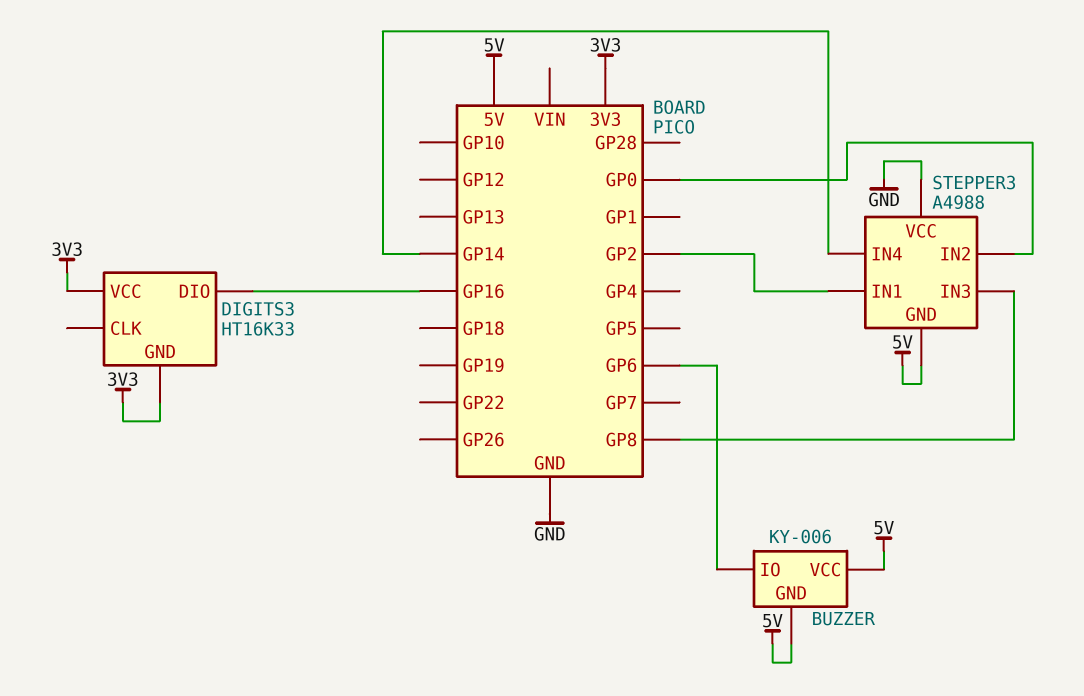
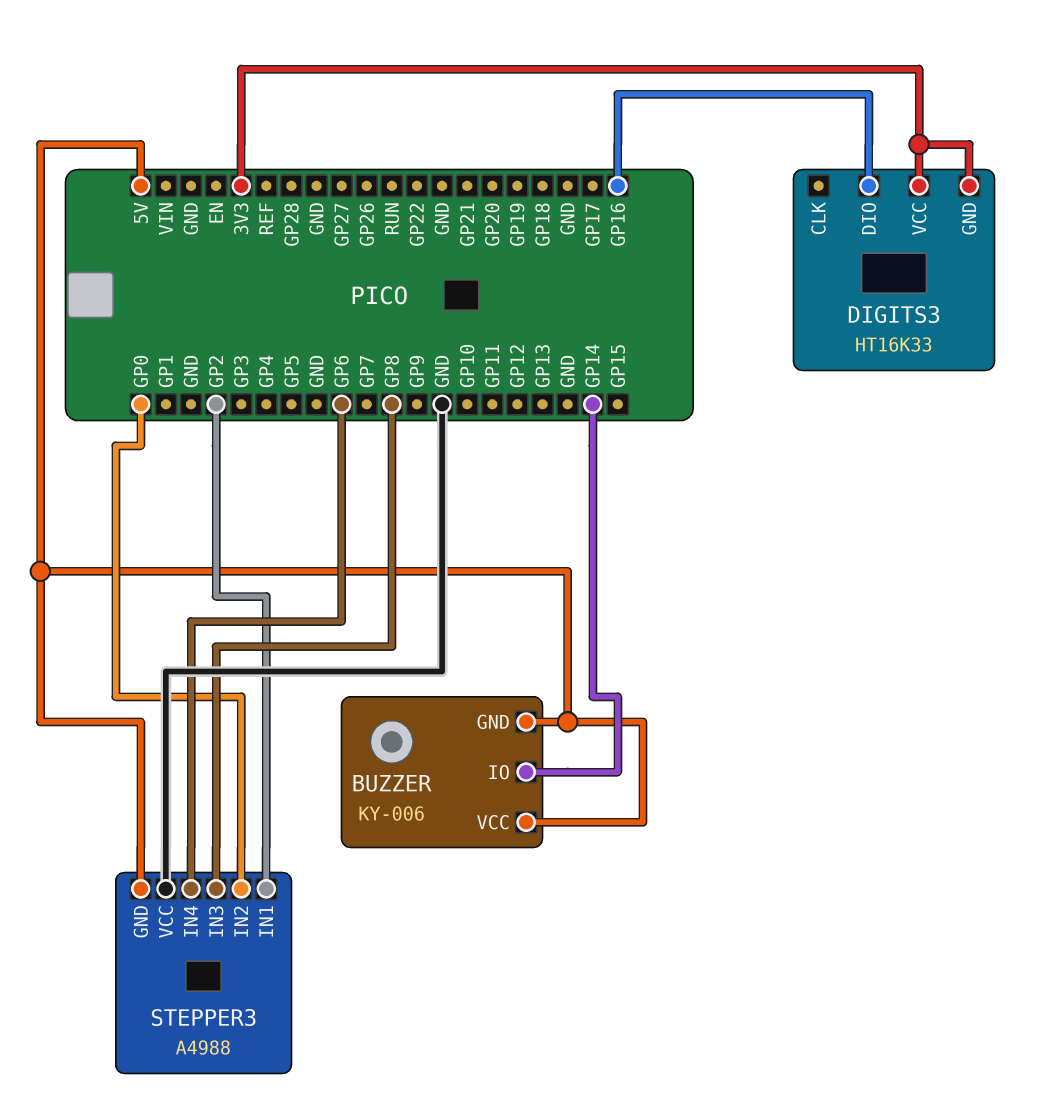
BUZZER pin IO: GP6 -> GP14
STEPPER3 pin IN4: GP14 -> GP6

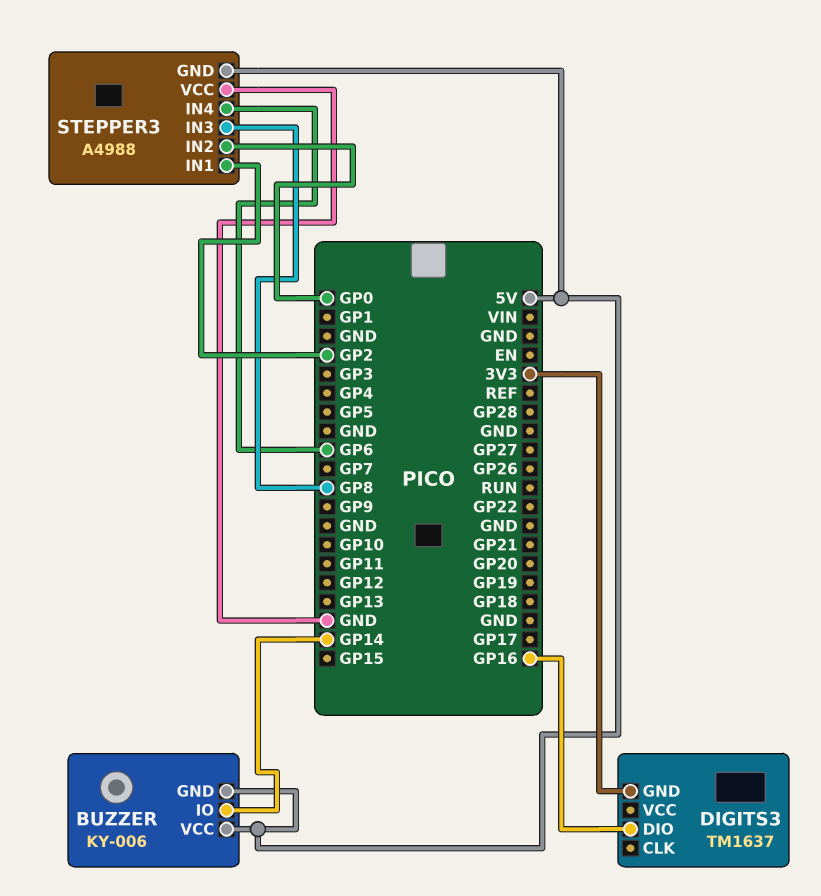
DIGITS3: HT16K33 -> TM1637
DIGITS3 pin VCC: 3V3 -> none

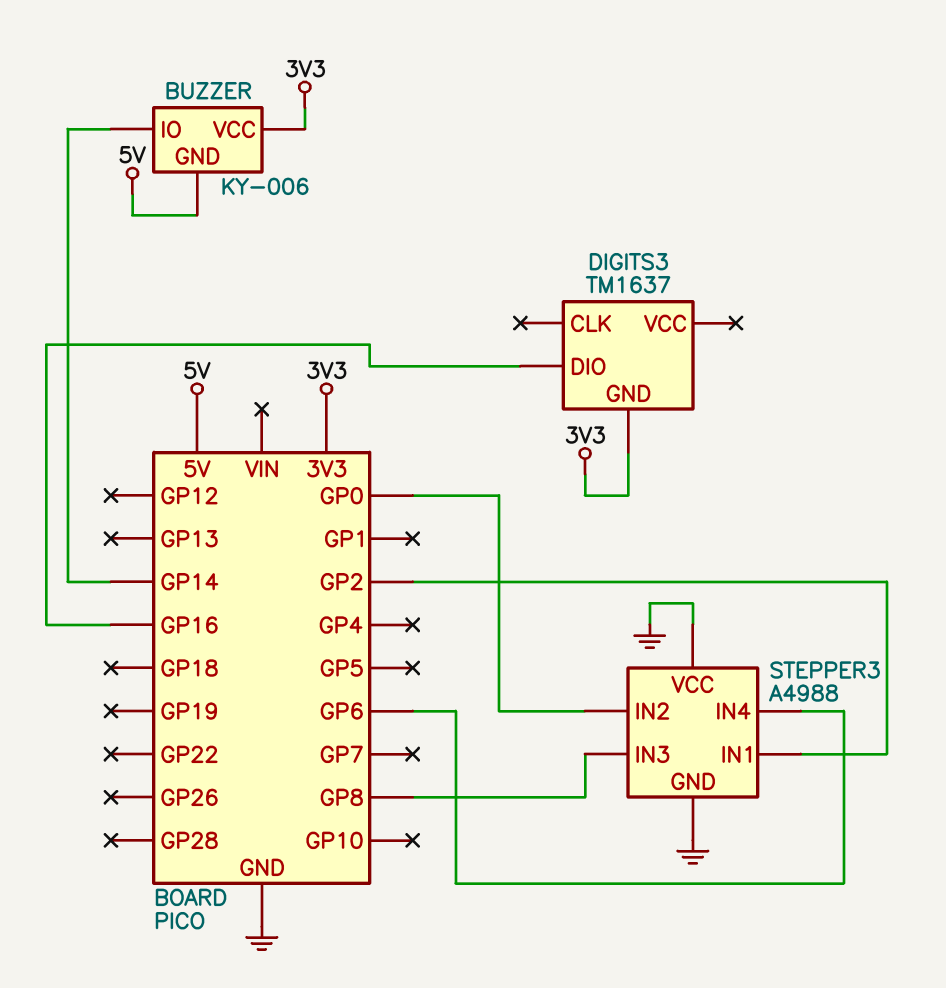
BUZZER pin VCC: 5V -> 3V3
STEPPER3 pin GND: 5V -> GND

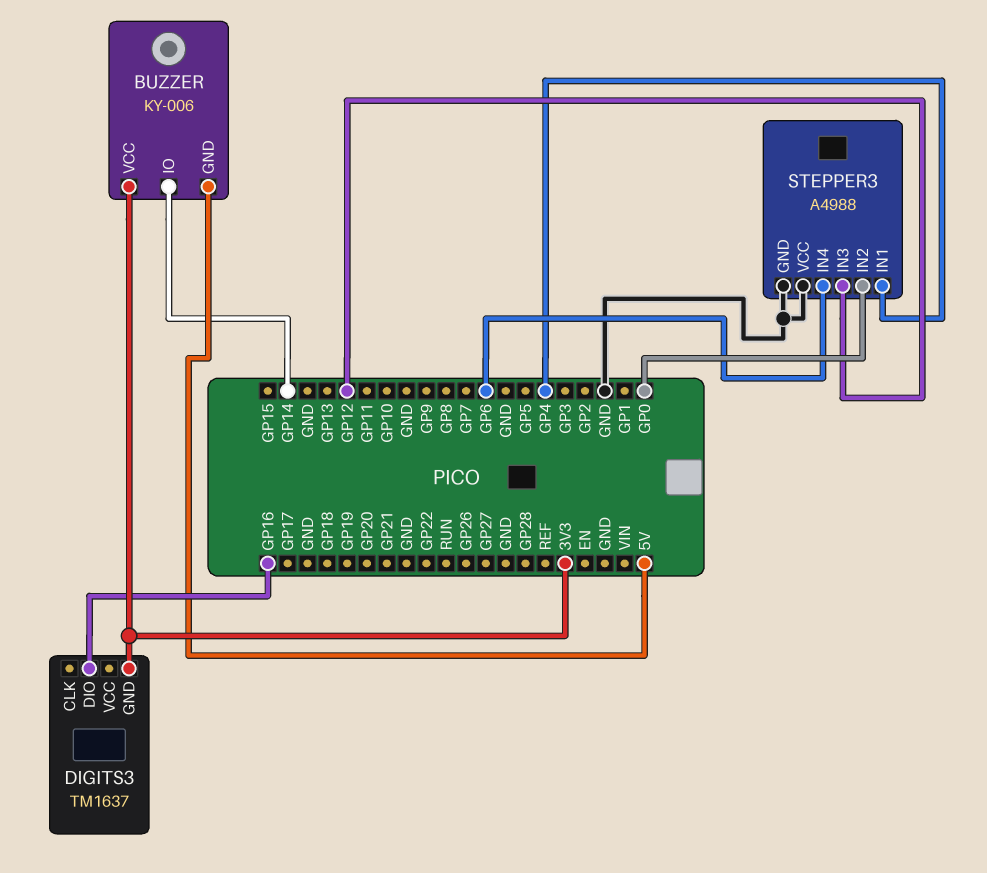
STEPPER3 pin IN1: GP2 -> GP4
STEPPER3 pin IN3: GP8 -> GP12

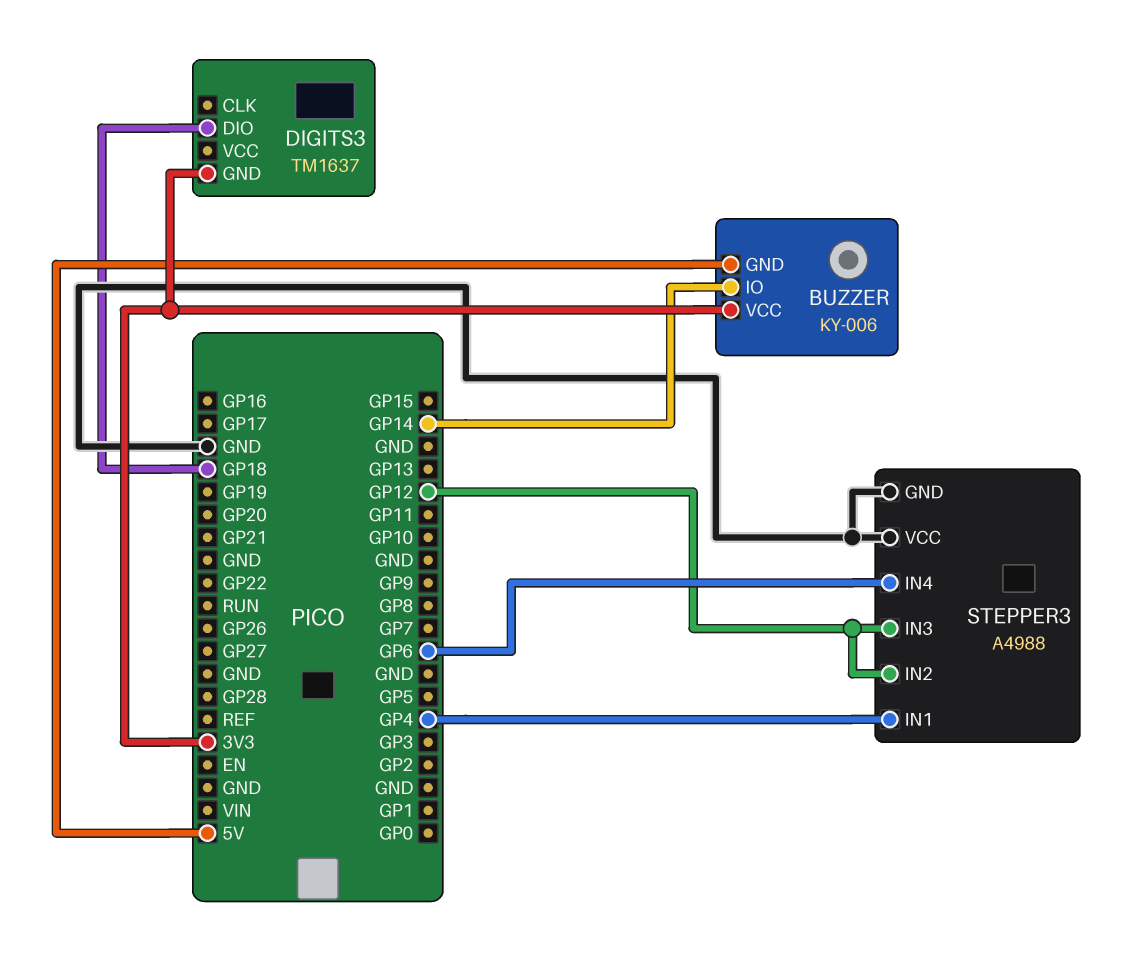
DIGITS3 pin DIO: GP16 -> GP18
STEPPER3 pin IN2: GP0 -> GP12

